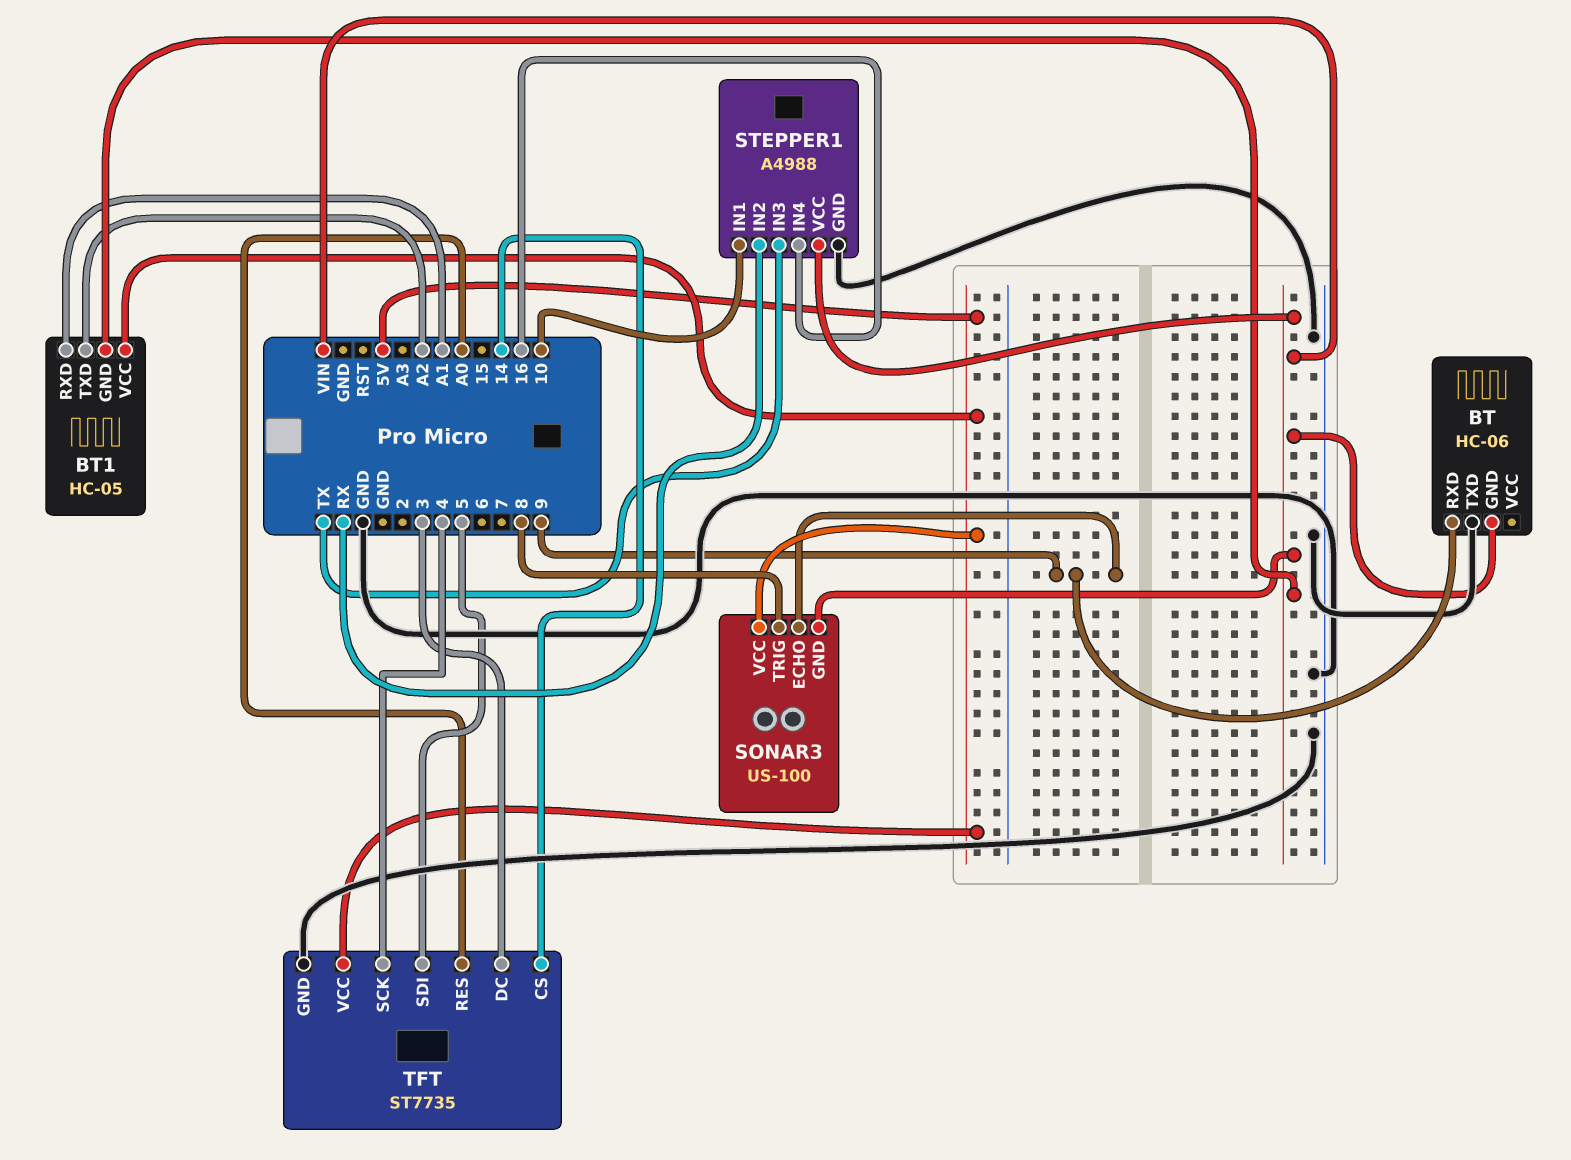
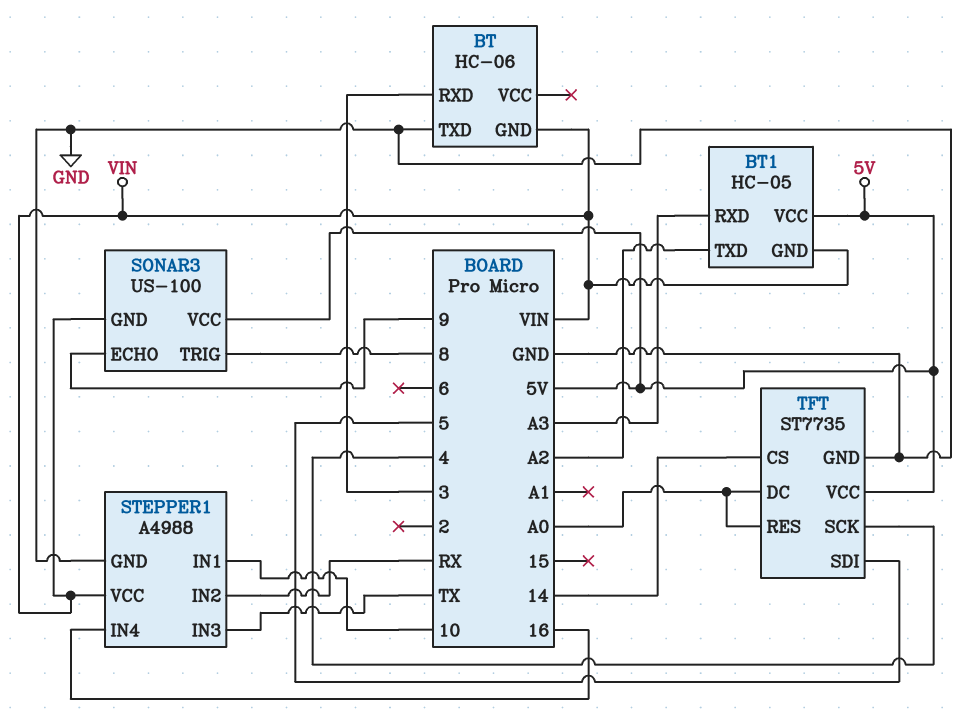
BT pin RXD: 9 -> 3
BT1 pin RXD: A1 -> A3
TFT pin DC: 3 -> A0

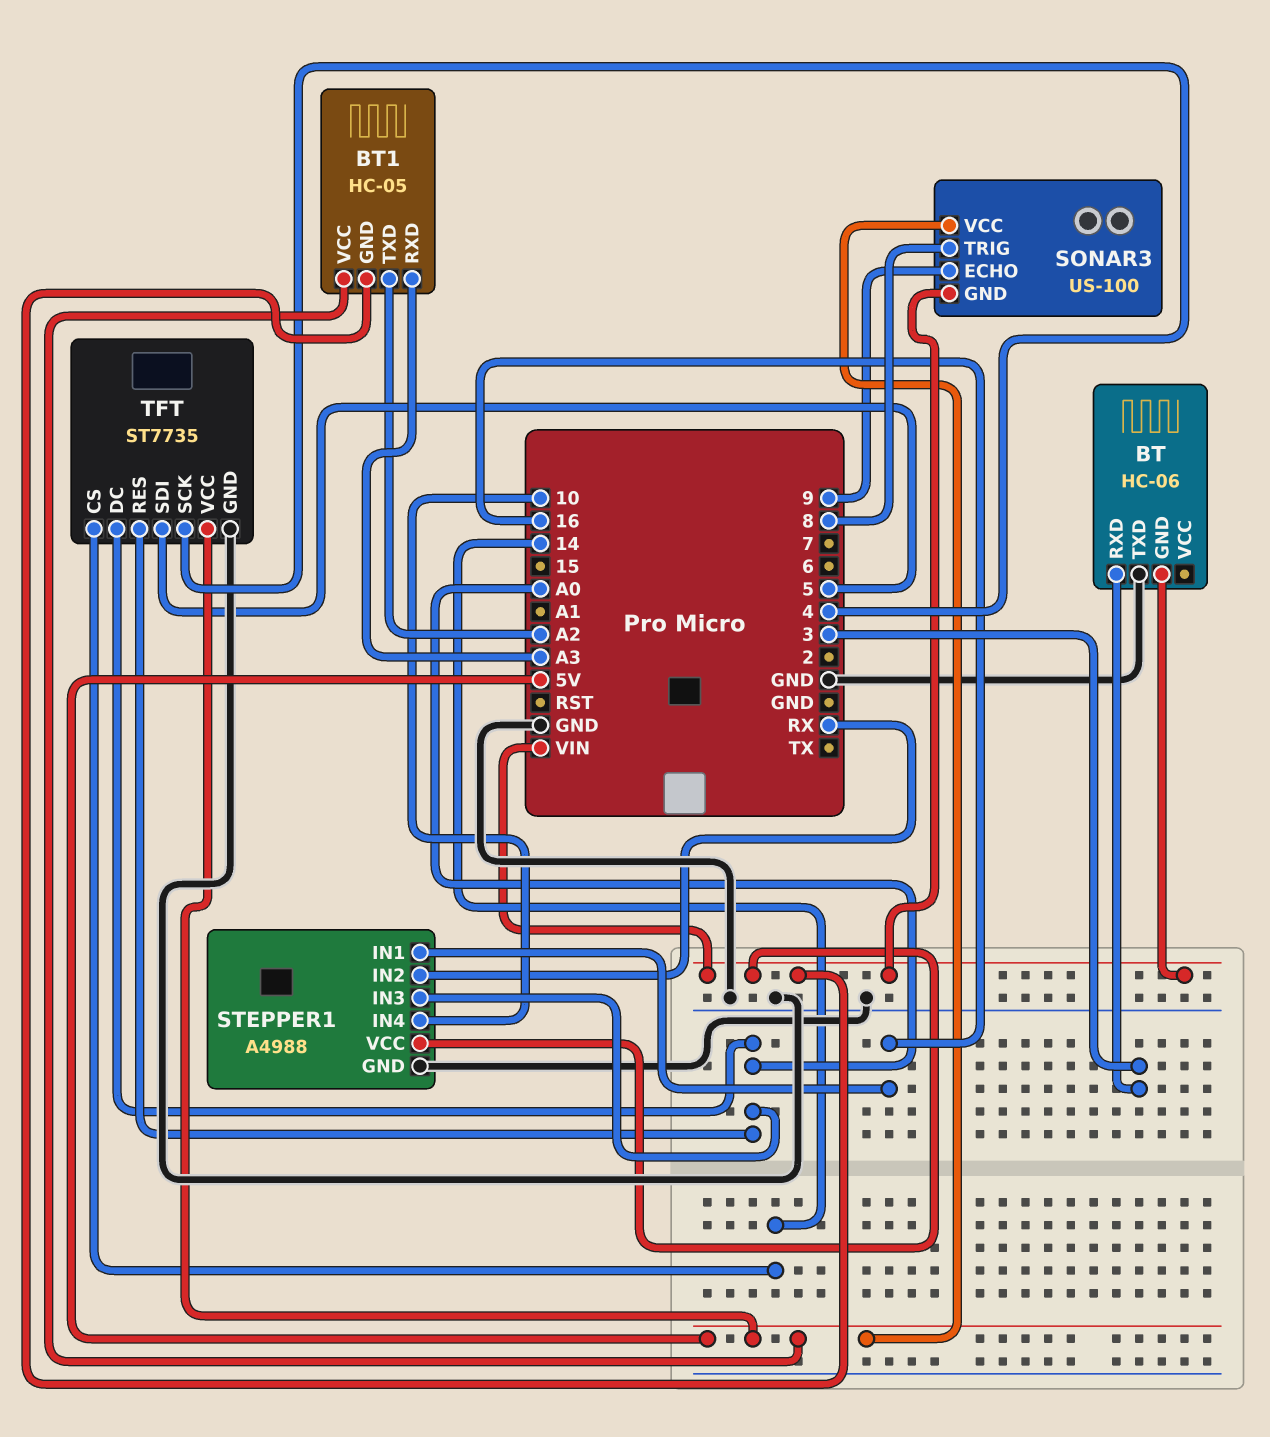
STEPPER1 pin IN1: 10 -> 16
STEPPER1 pin IN3: TX -> A0
STEPPER1 pin IN4: 16 -> 10

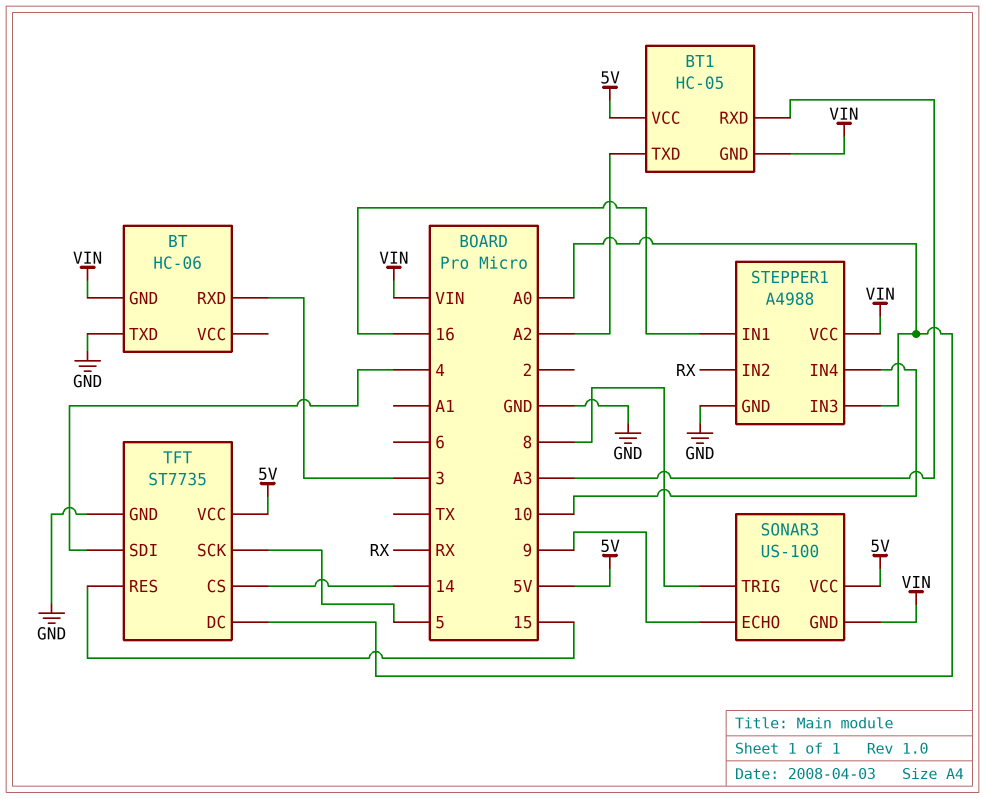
TFT pin RES: A0 -> 15
TFT pin SCK: 4 -> 5
TFT pin SDI: 5 -> 4

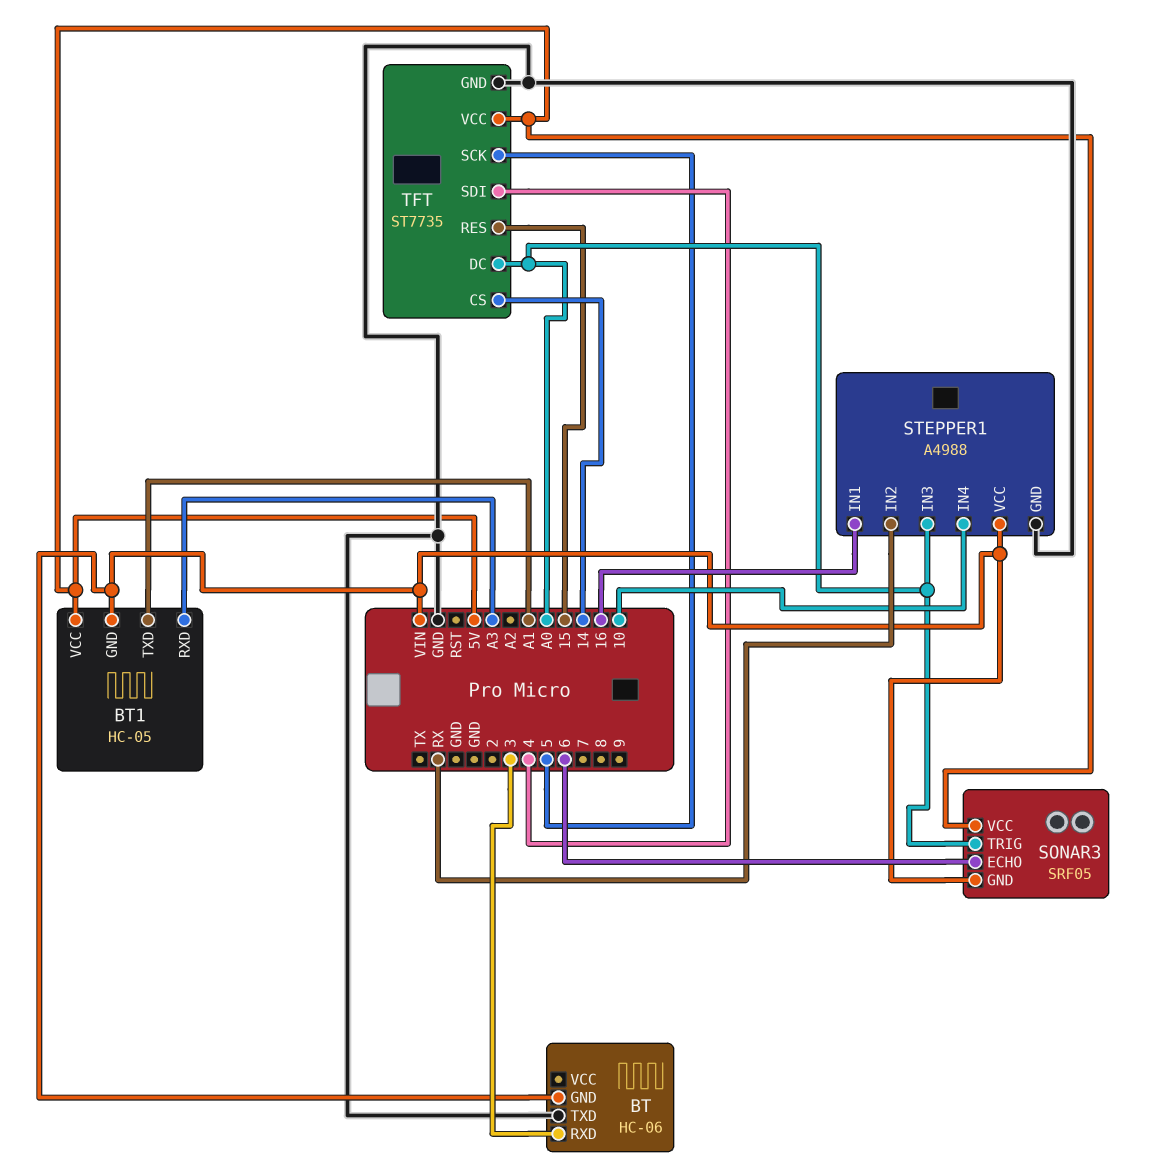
BT1 pin TXD: A2 -> A1
SONAR3: US-100 -> SRF05
SONAR3 pin ECHO: 9 -> 6
SONAR3 pin TRIG: 8 -> A0

